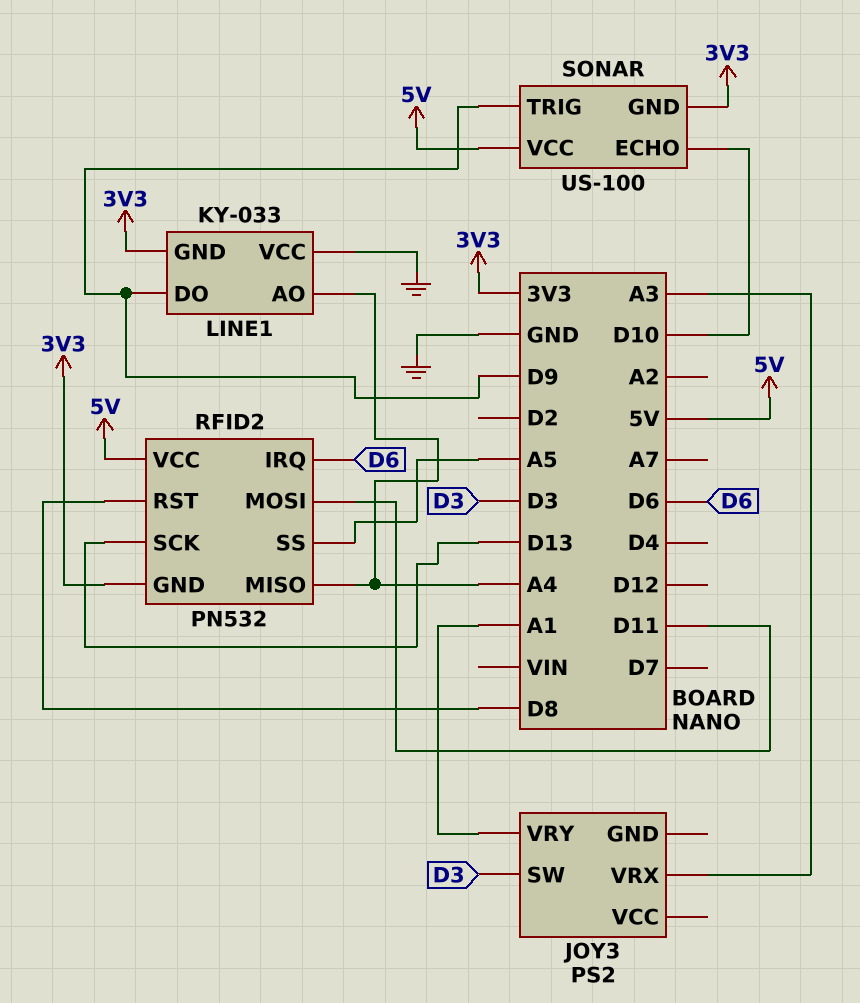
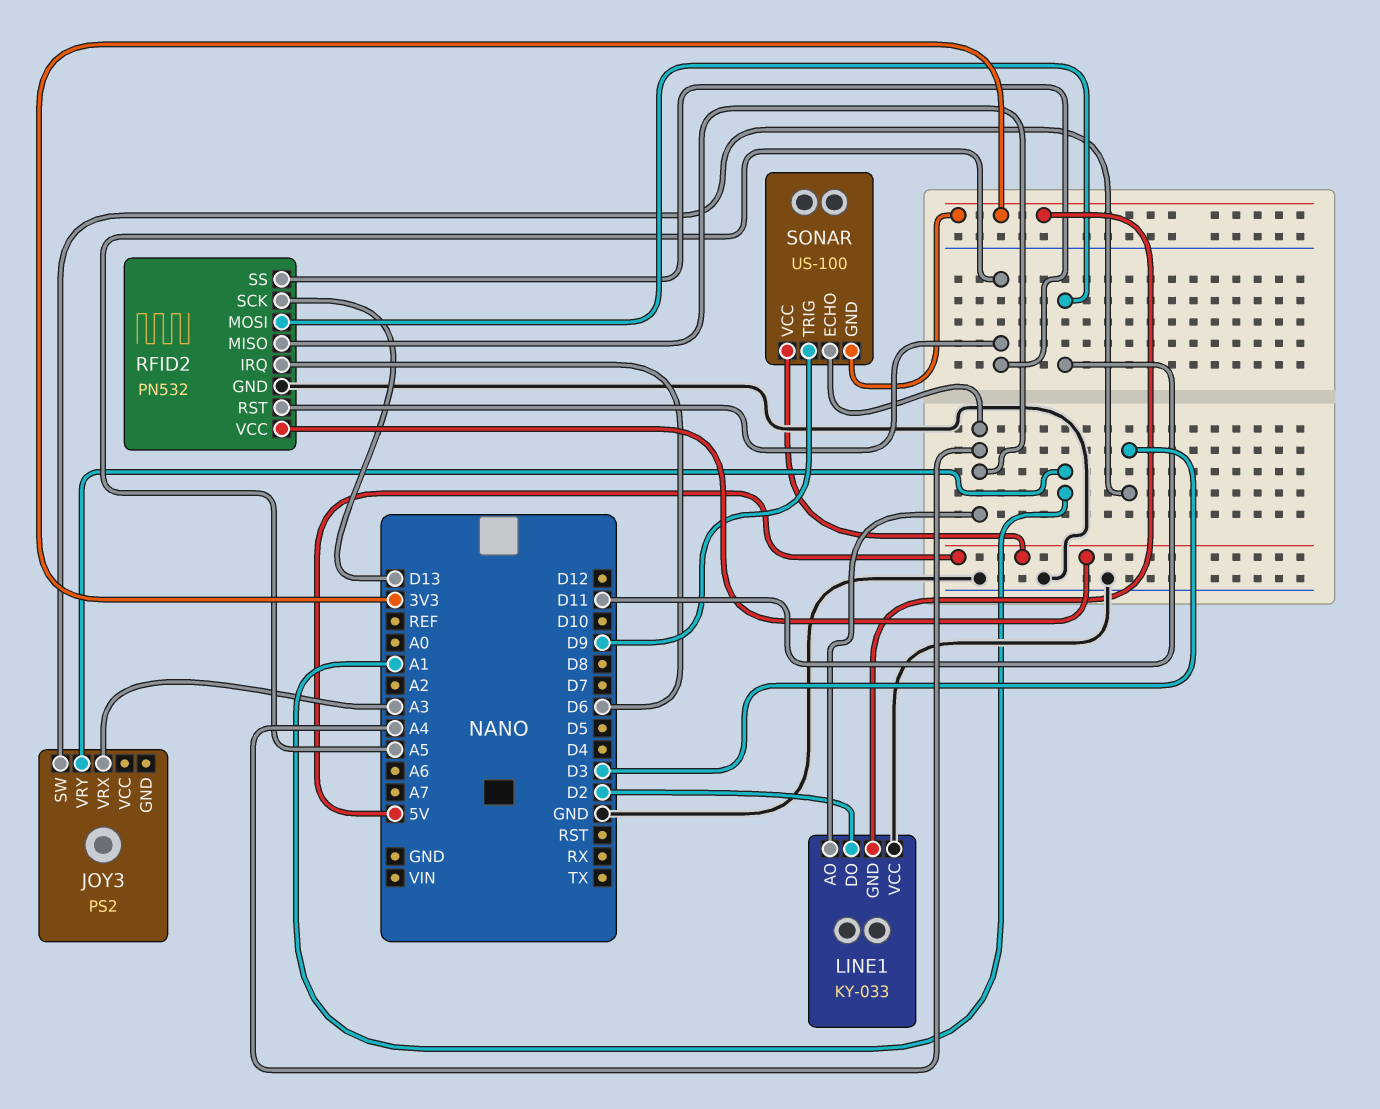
LINE1 pin DO: D9 -> D2
RFID2 pin GND: 3V3 -> GND
RFID2 pin RST: D8 -> A5
SONAR pin ECHO: D10 -> A4

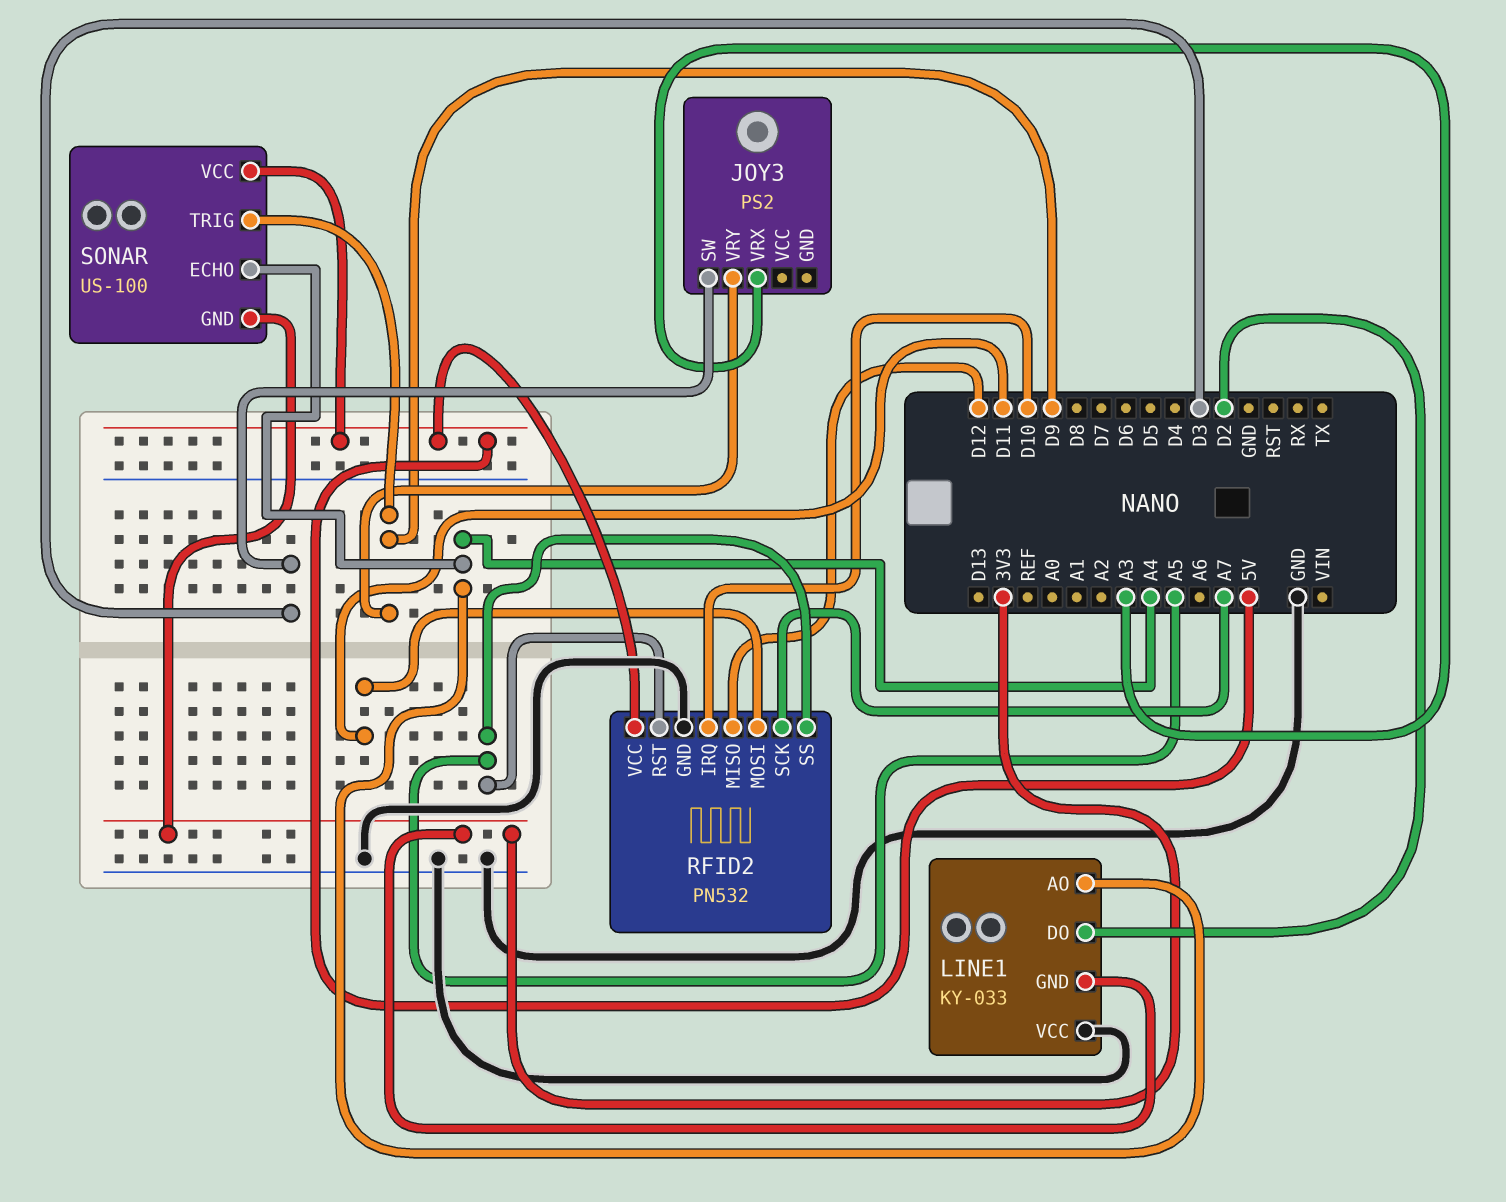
JOY3 pin VRY: A1 -> D9
RFID2 pin IRQ: D6 -> D10
RFID2 pin MISO: A4 -> D12
RFID2 pin SCK: D13 -> A7

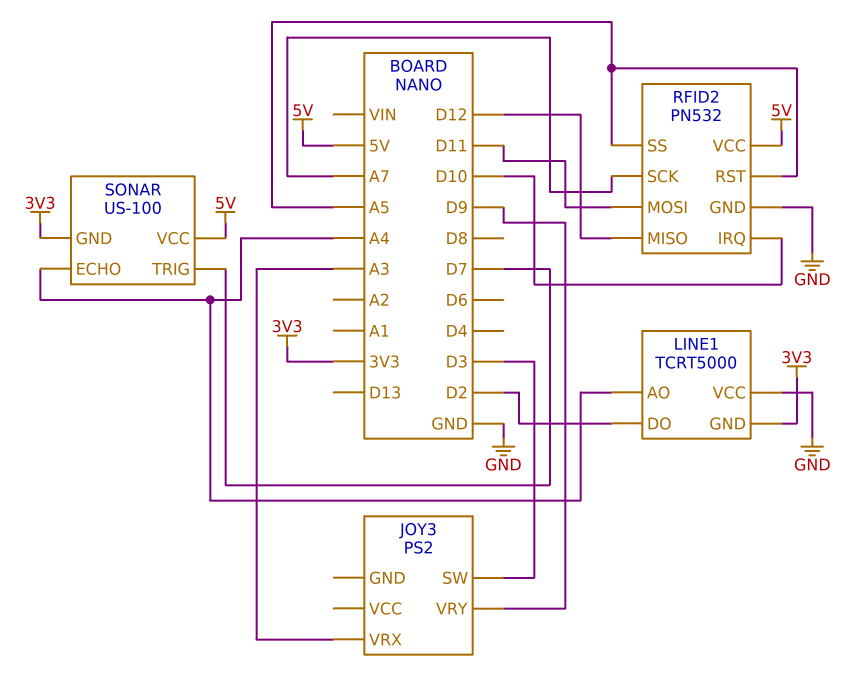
LINE1: KY-033 -> TCRT5000
SONAR pin TRIG: D9 -> D7

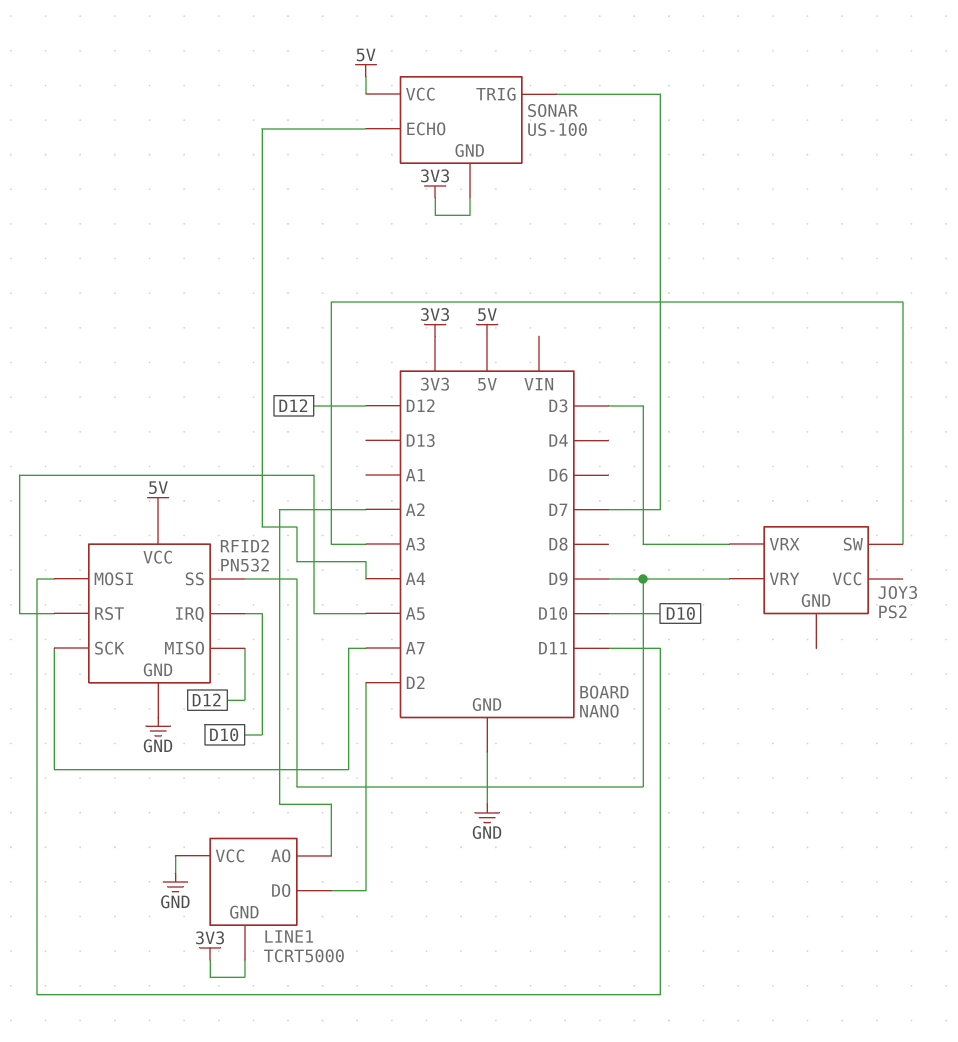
JOY3 pin SW: D3 -> A3
JOY3 pin VRX: A3 -> D3
LINE1 pin AO: A4 -> A2
RFID2 pin SS: A5 -> D9

